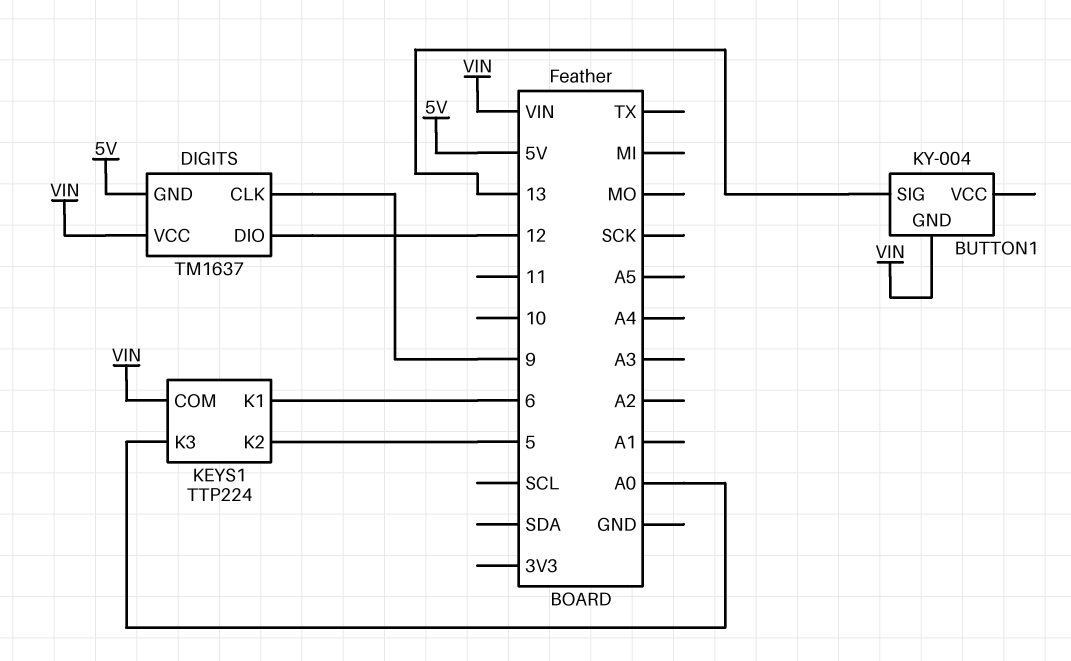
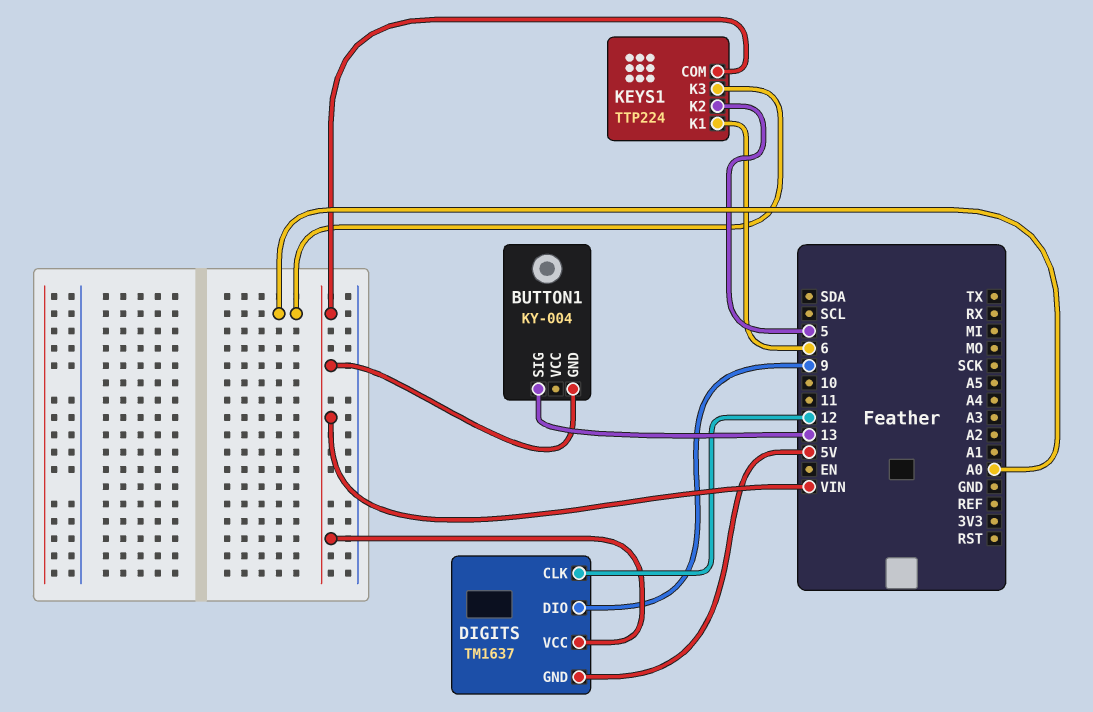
DIGITS pin CLK: 9 -> 12
DIGITS pin DIO: 12 -> 9

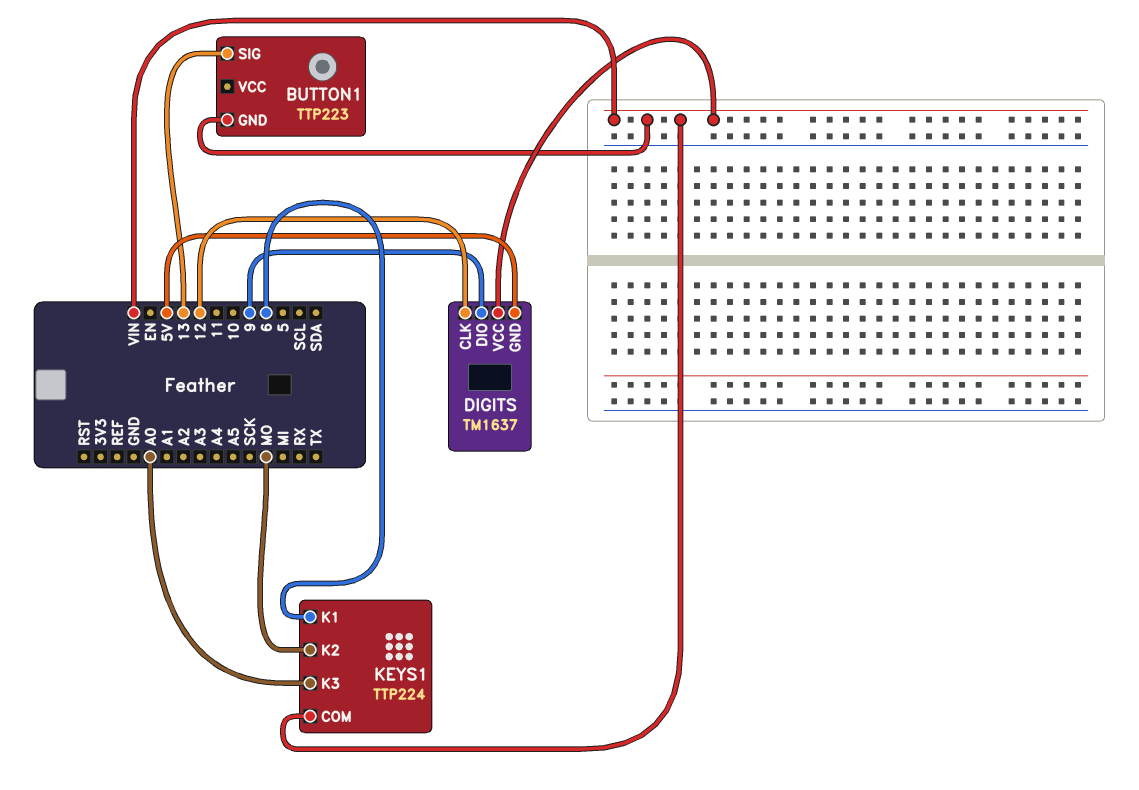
BUTTON1: KY-004 -> TTP223
KEYS1 pin K2: 5 -> MO

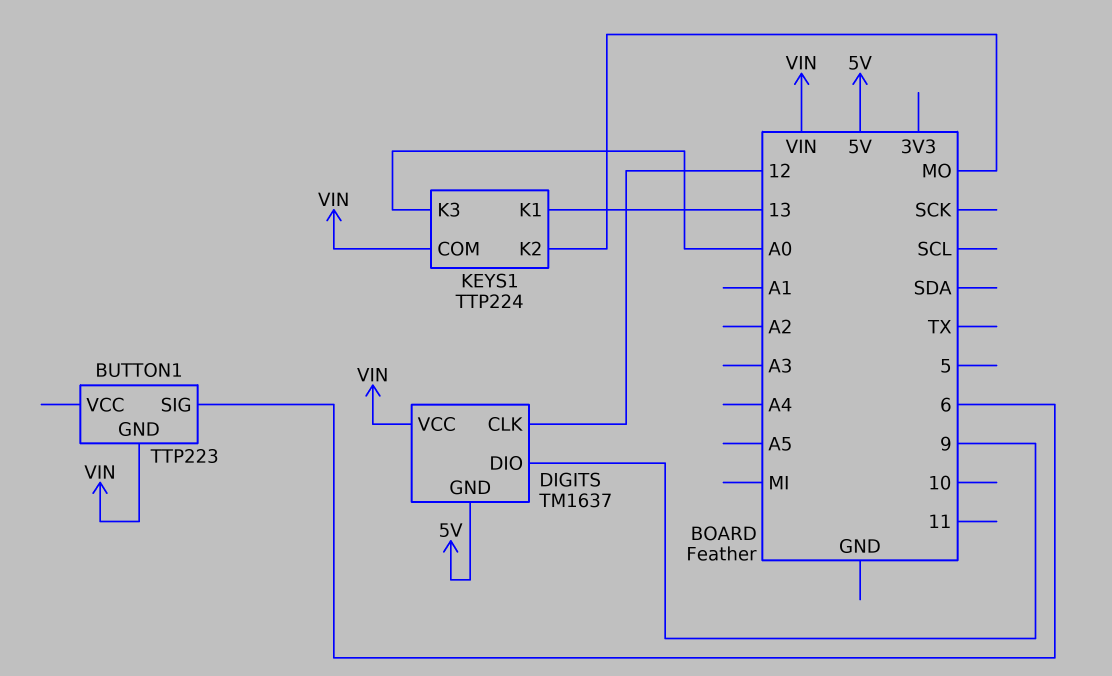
BUTTON1 pin SIG: 13 -> 6
KEYS1 pin K1: 6 -> 13

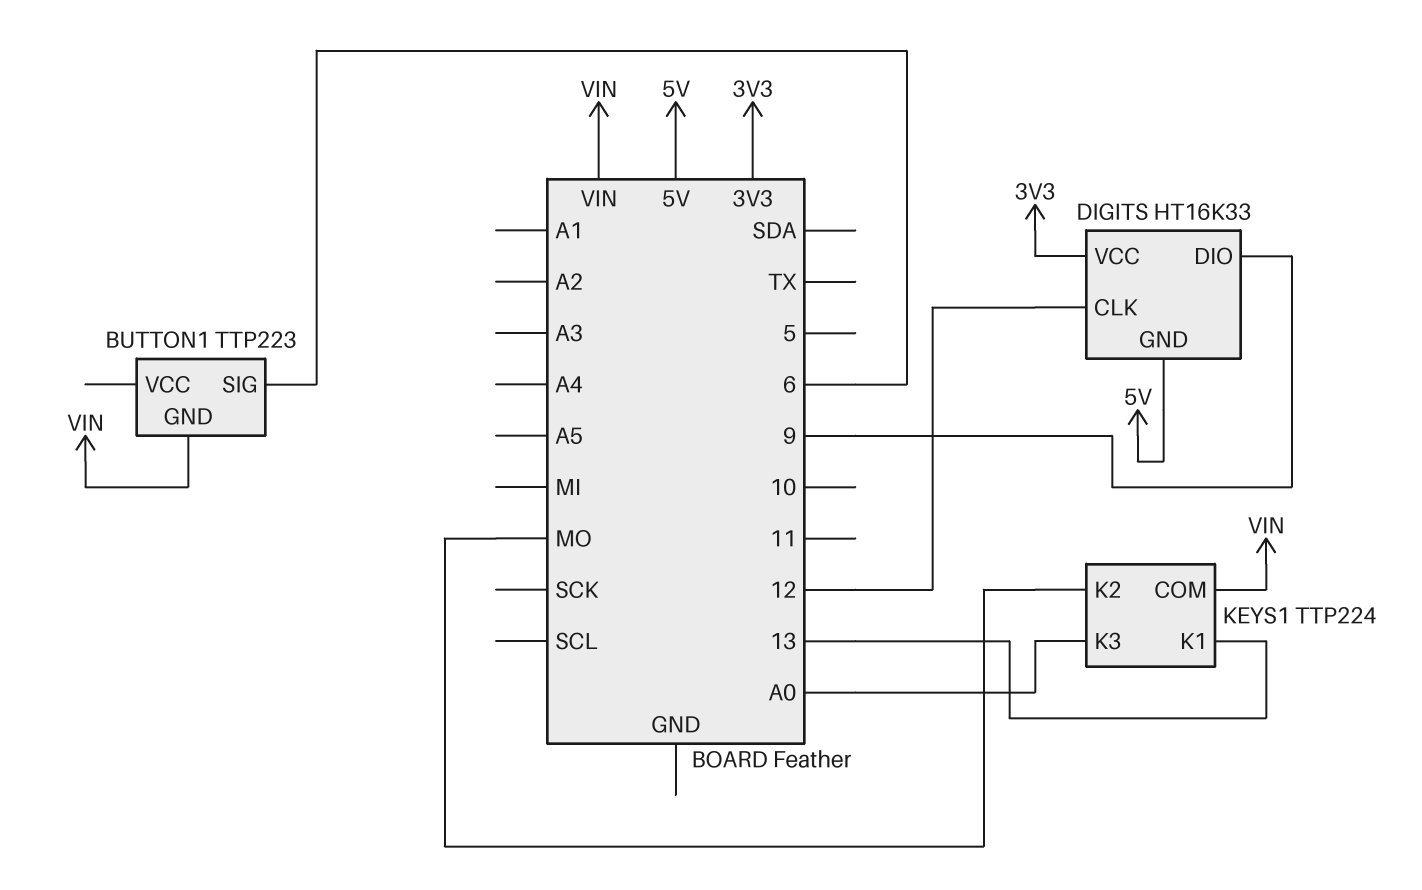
DIGITS: TM1637 -> HT16K33
DIGITS pin VCC: VIN -> 3V3

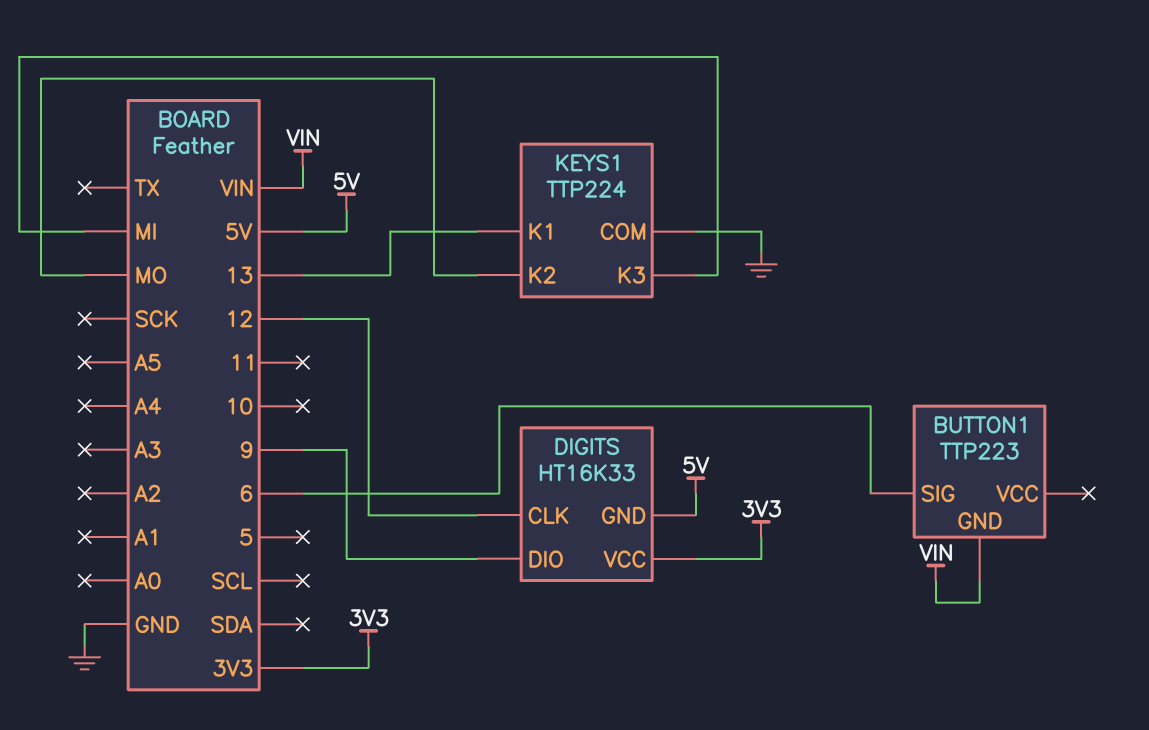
KEYS1 pin COM: VIN -> GND
KEYS1 pin K3: A0 -> MI

